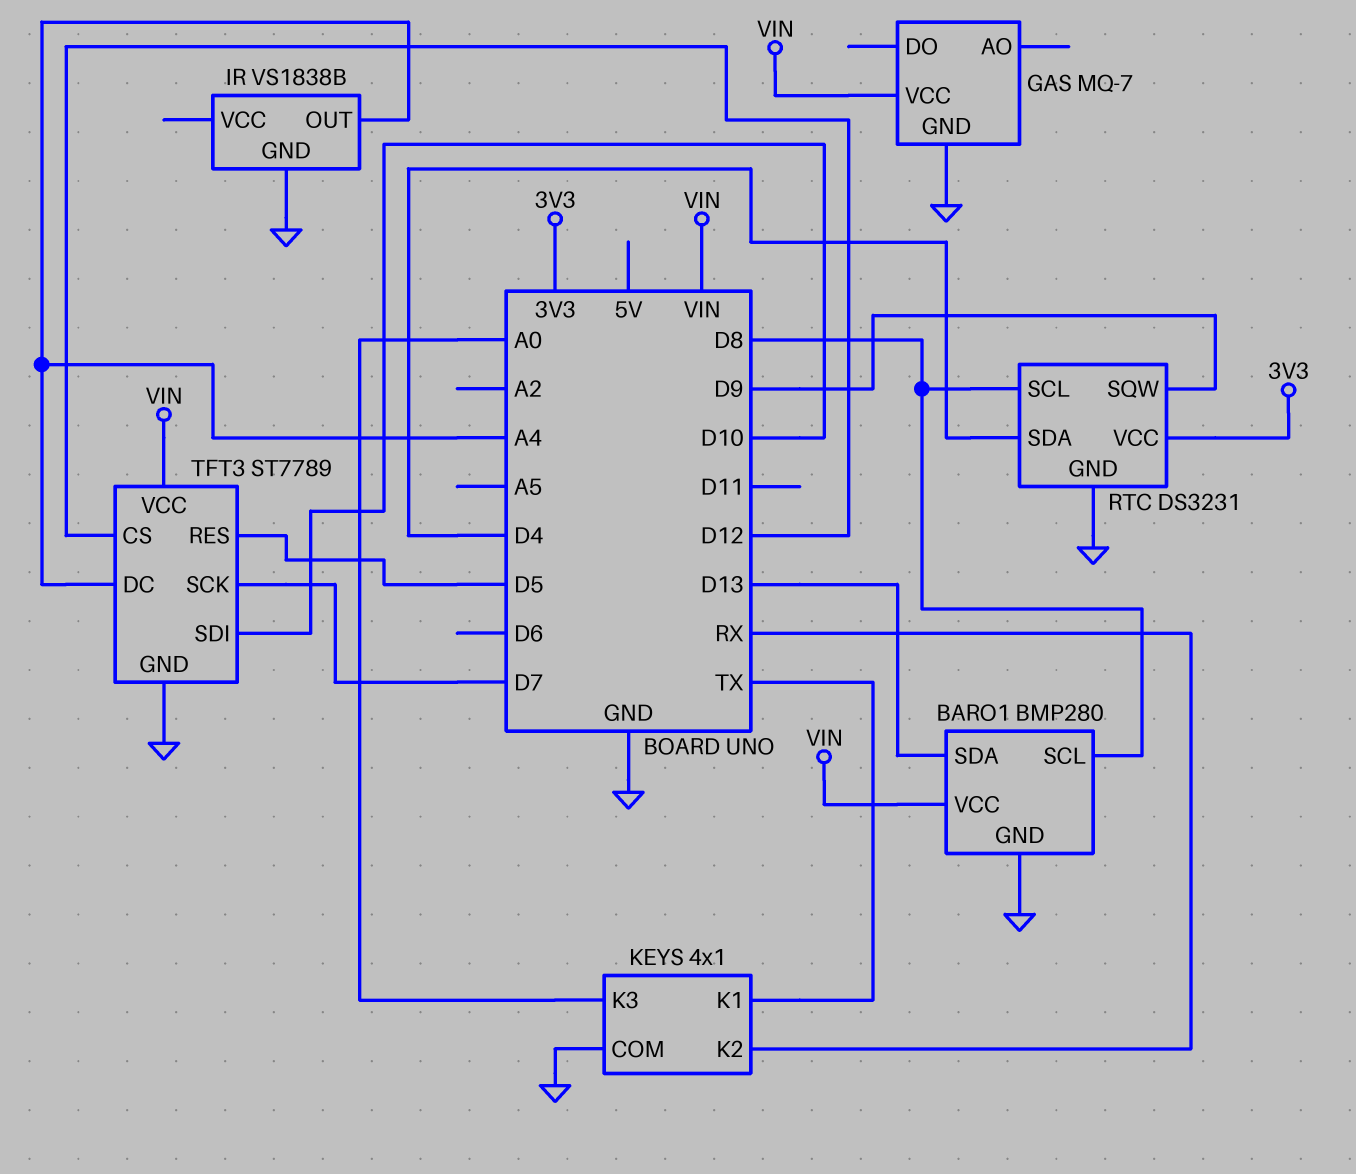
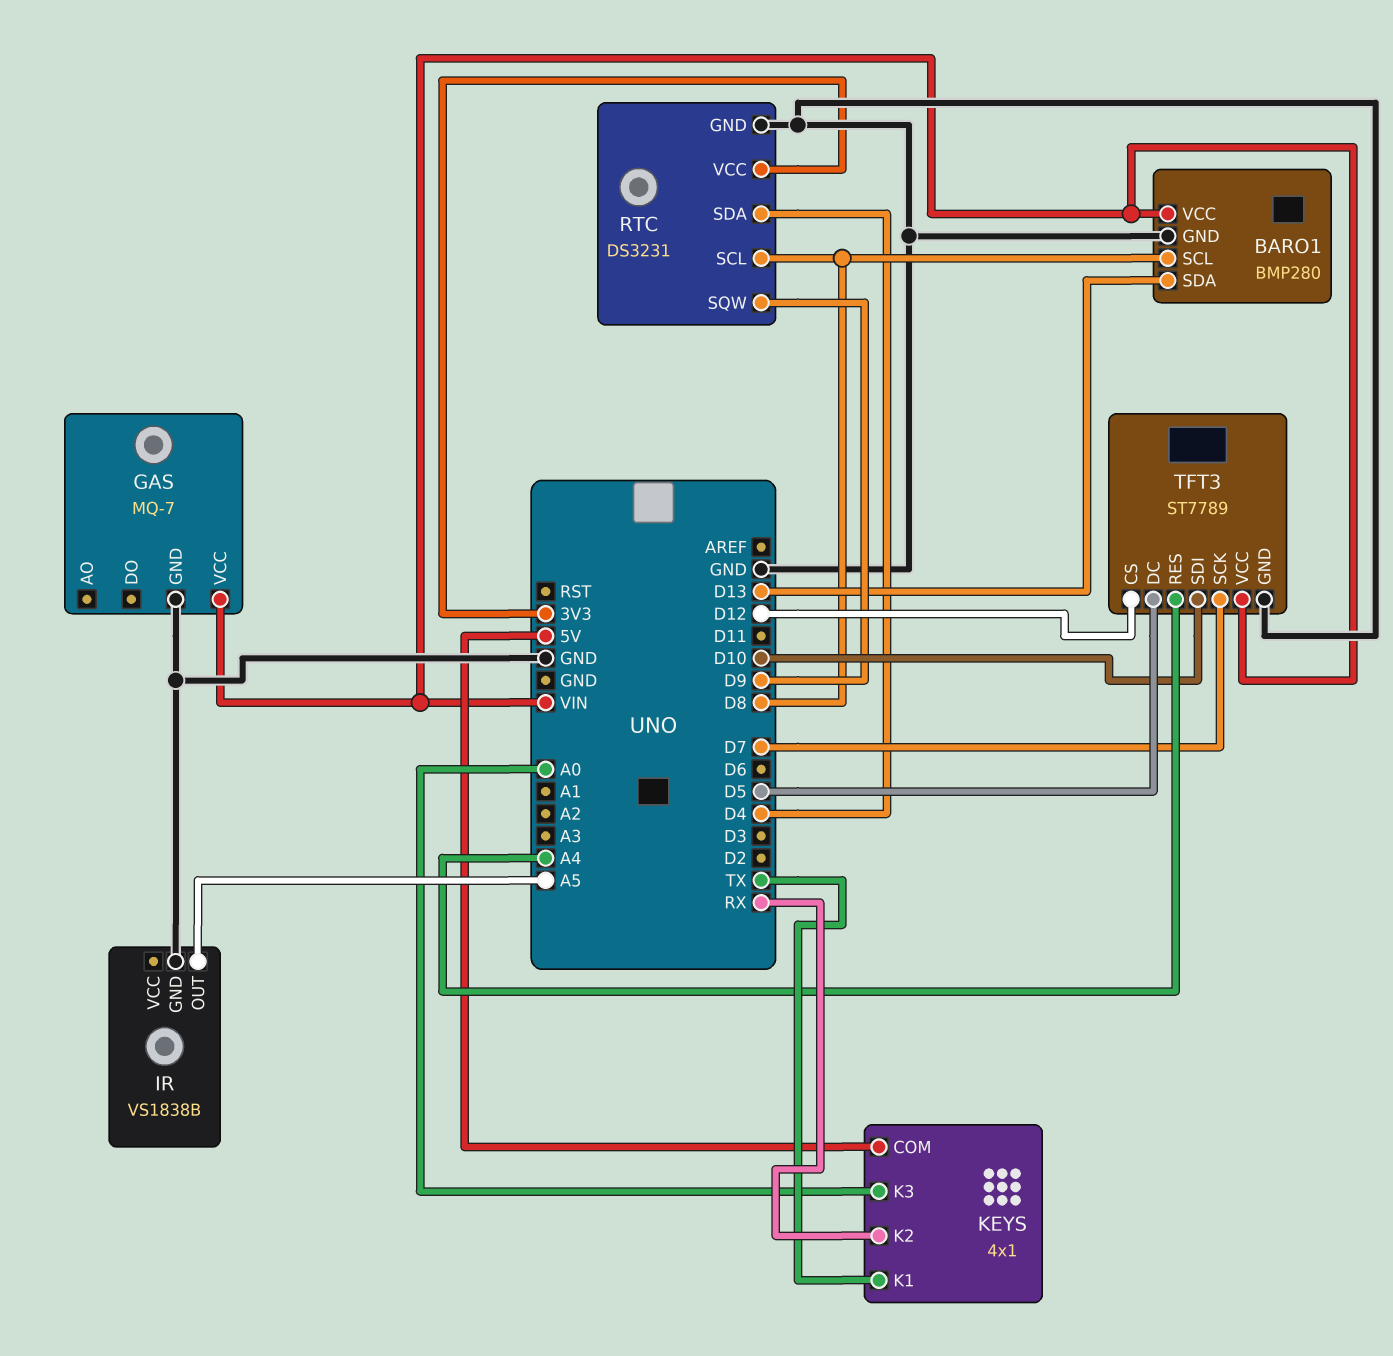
IR pin OUT: A4 -> A5
KEYS pin COM: GND -> 5V
TFT3 pin DC: A4 -> D5
TFT3 pin RES: D5 -> A4

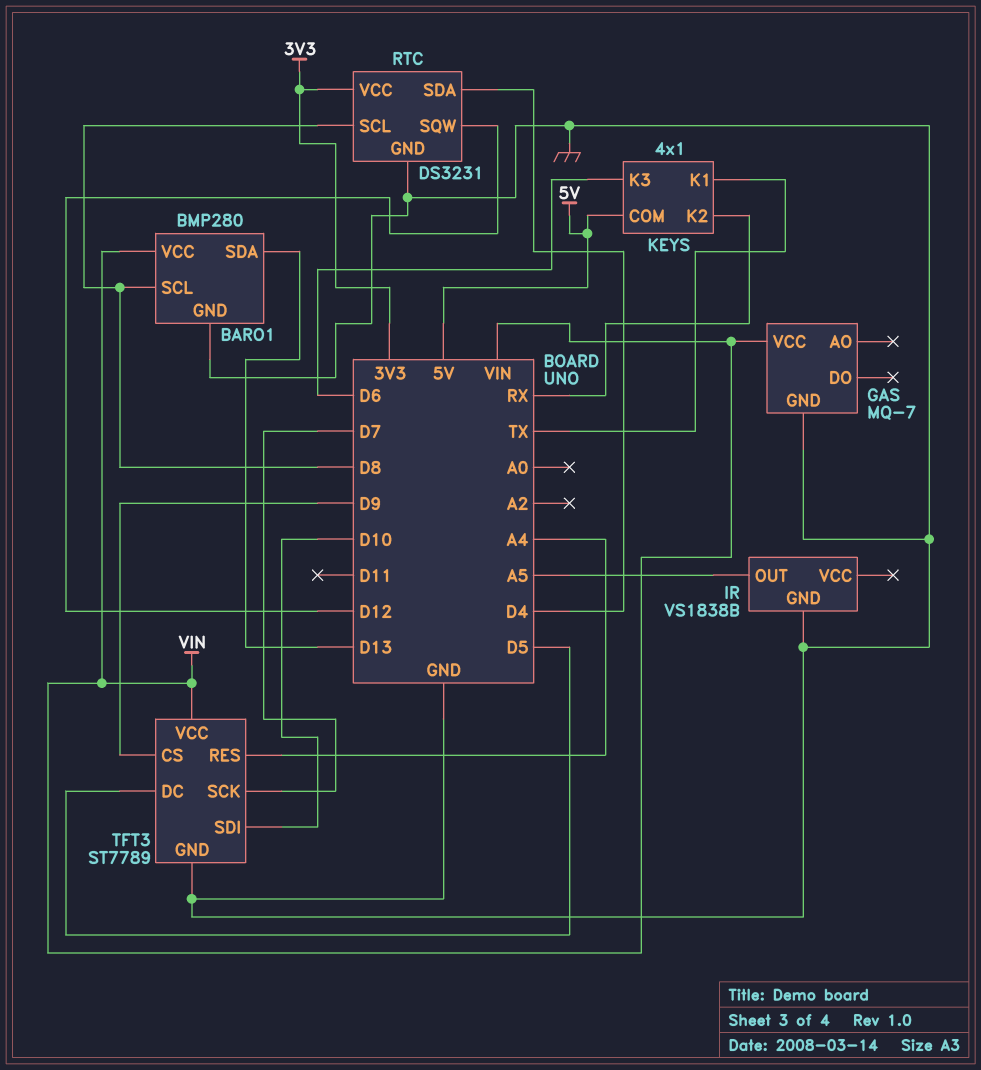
KEYS pin K3: A0 -> D6
RTC pin SQW: D9 -> D12
TFT3 pin CS: D12 -> D9

